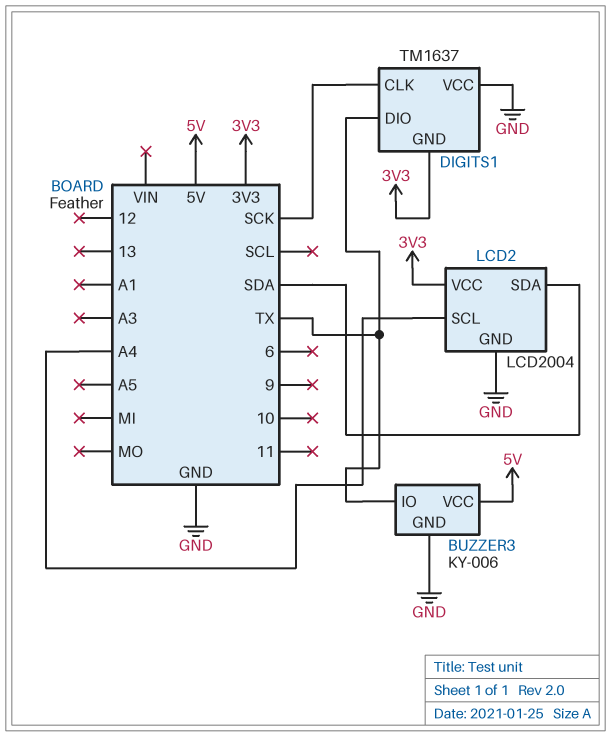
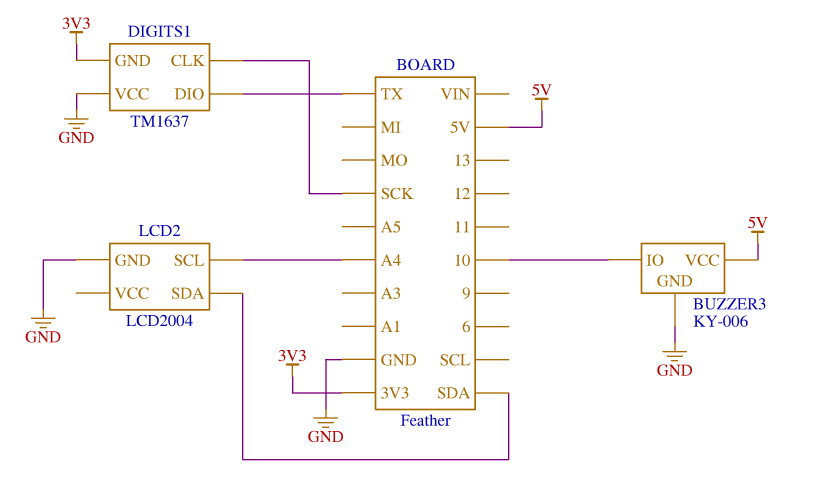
BUZZER3 pin IO: TX -> 10
LCD2 pin VCC: 3V3 -> none

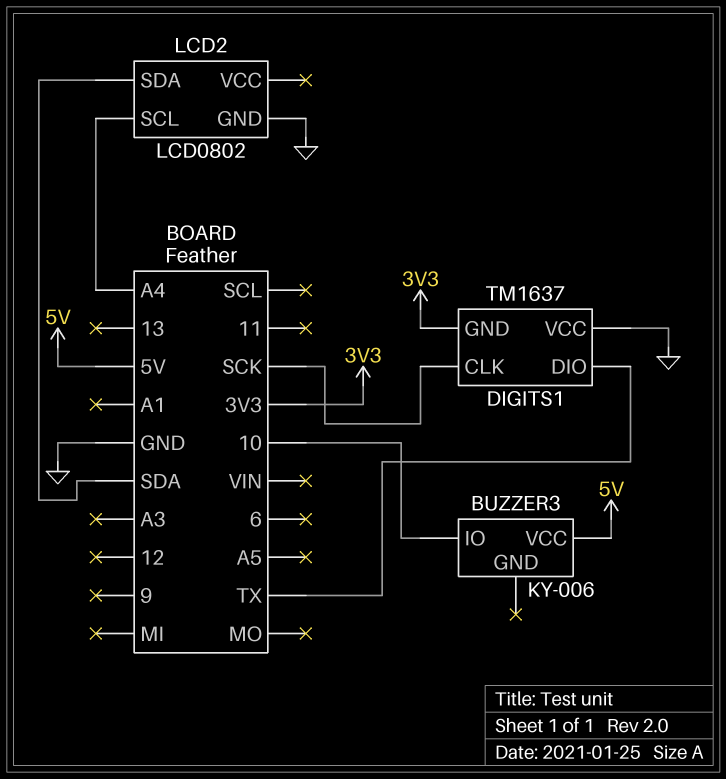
BUZZER3 pin GND: GND -> none
LCD2: LCD2004 -> LCD0802

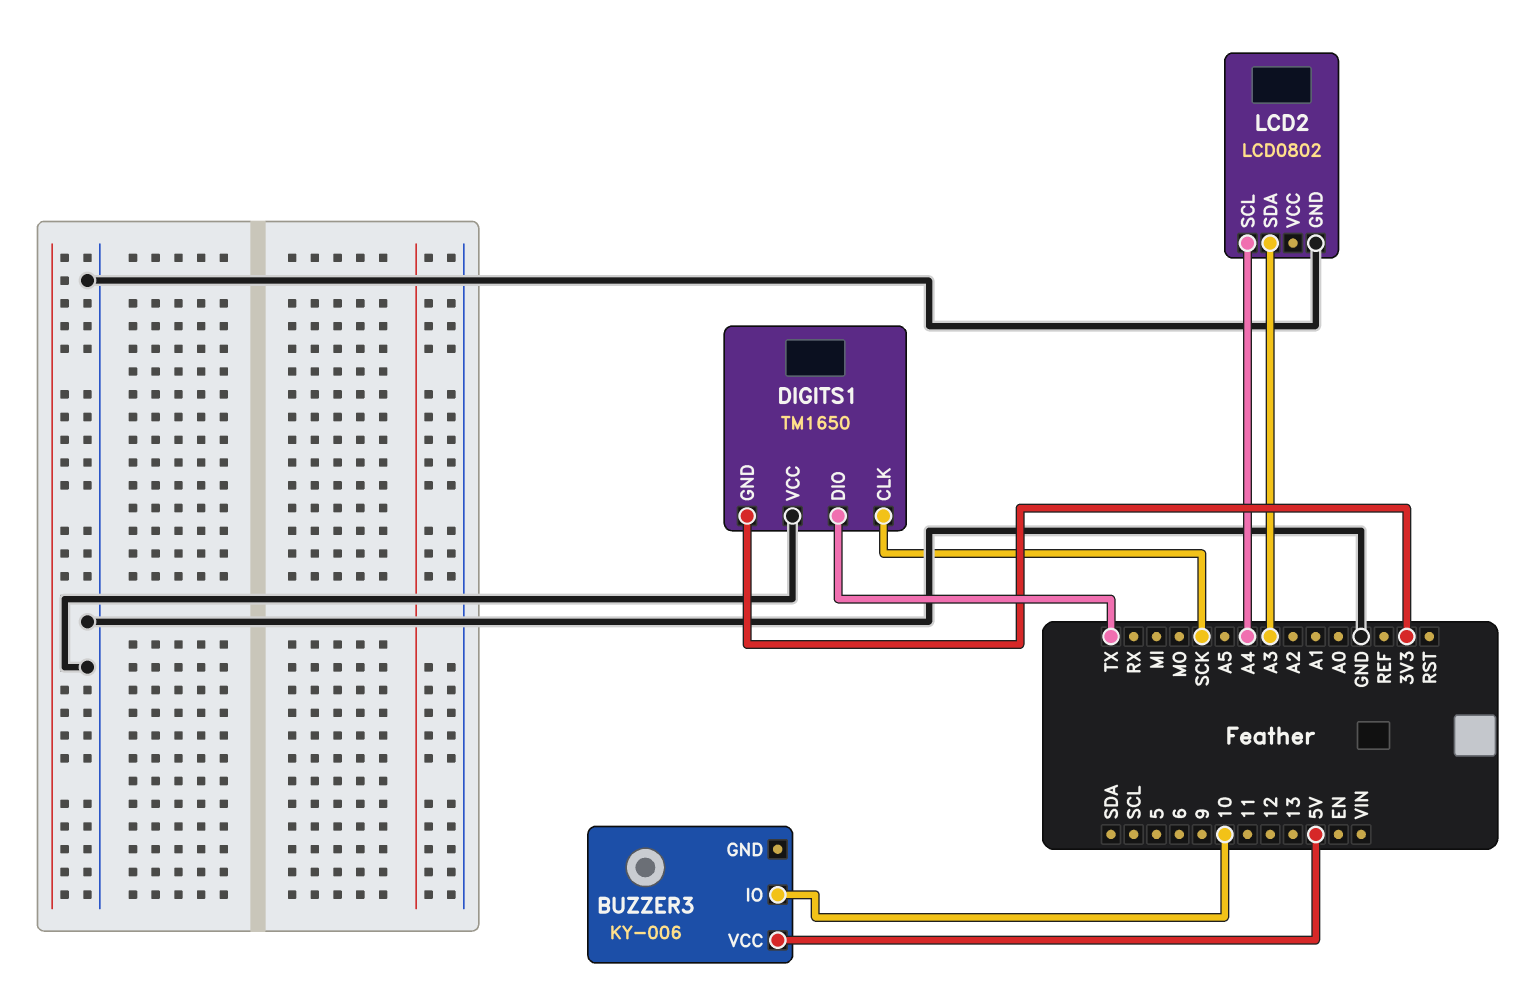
DIGITS1: TM1637 -> TM1650
LCD2 pin SDA: SDA -> A3

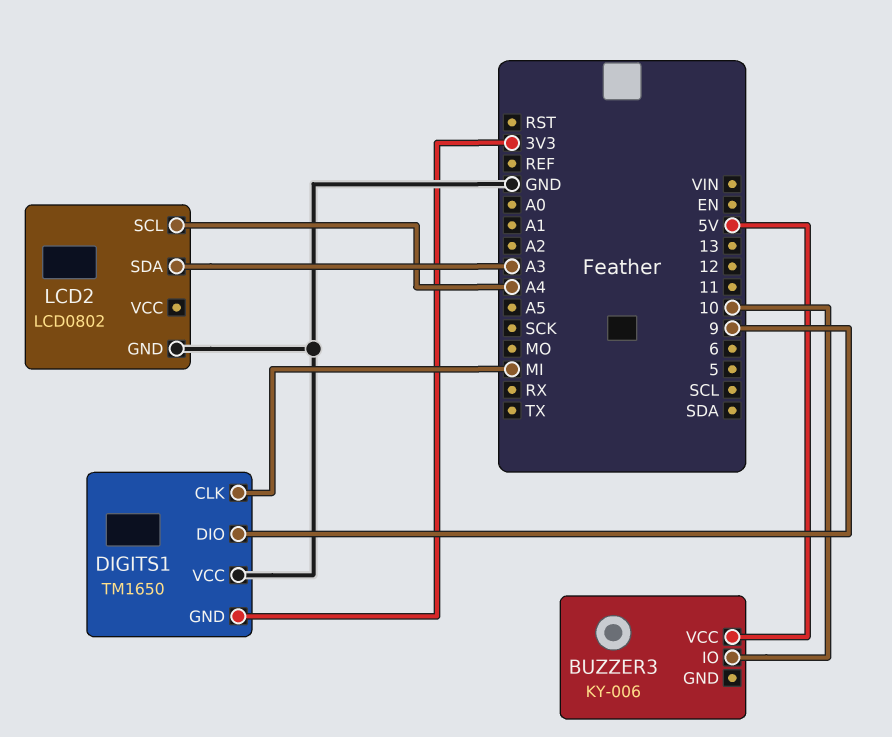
DIGITS1 pin CLK: SCK -> MI
DIGITS1 pin DIO: TX -> 9

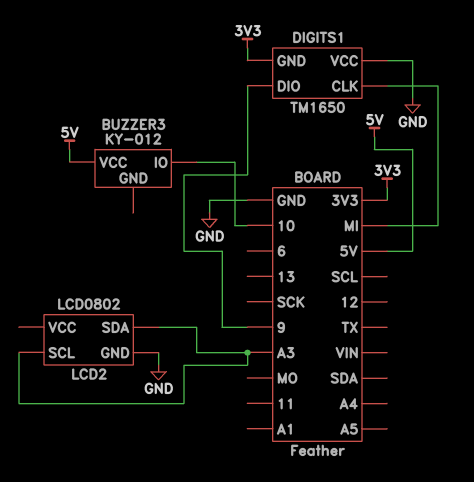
BUZZER3: KY-006 -> KY-012
LCD2 pin SCL: A4 -> A3

